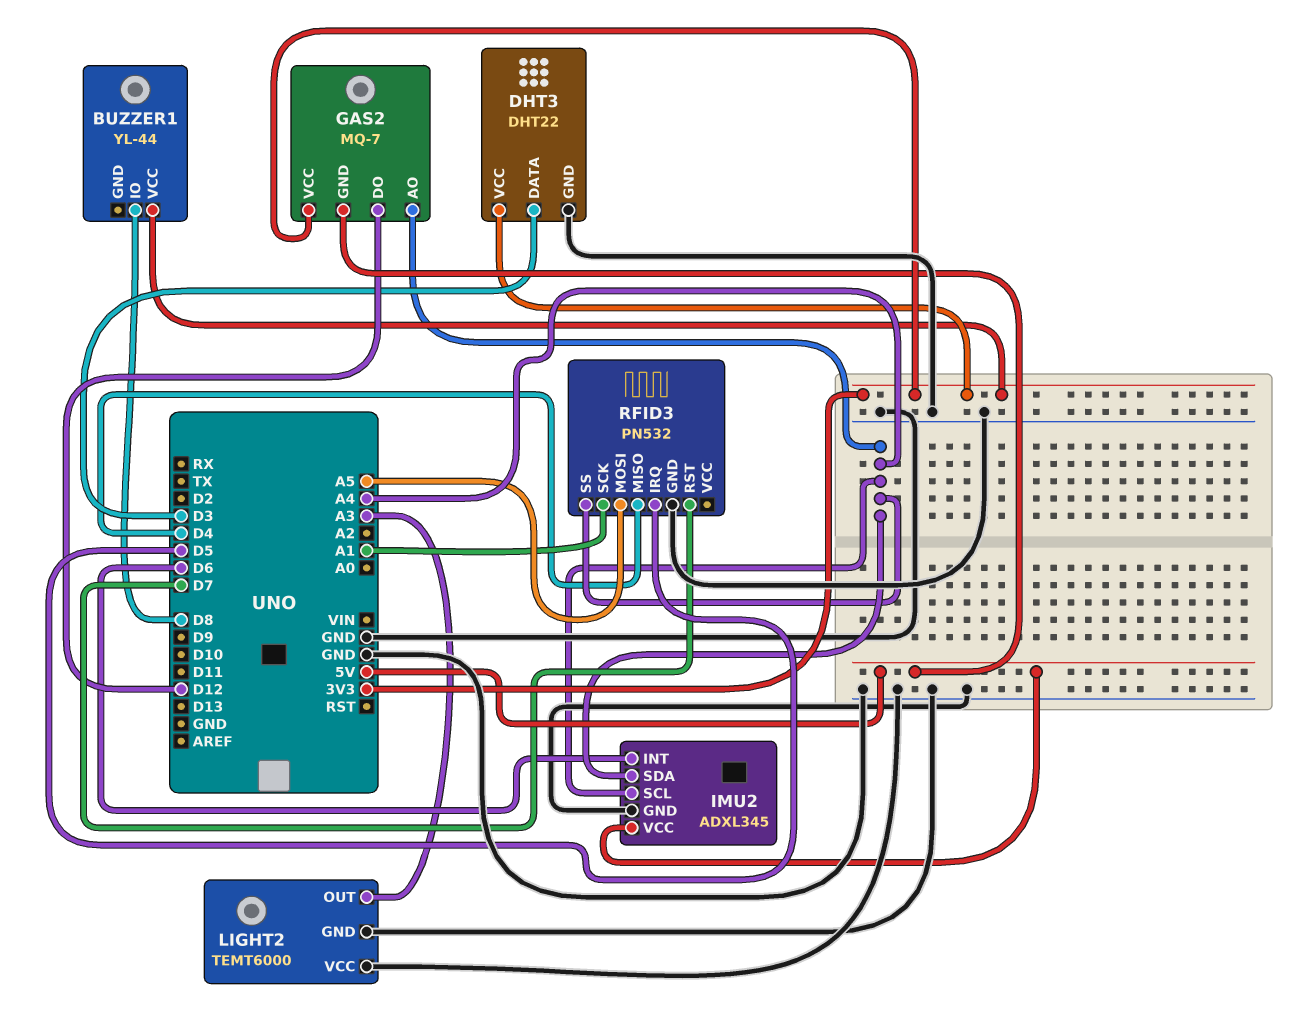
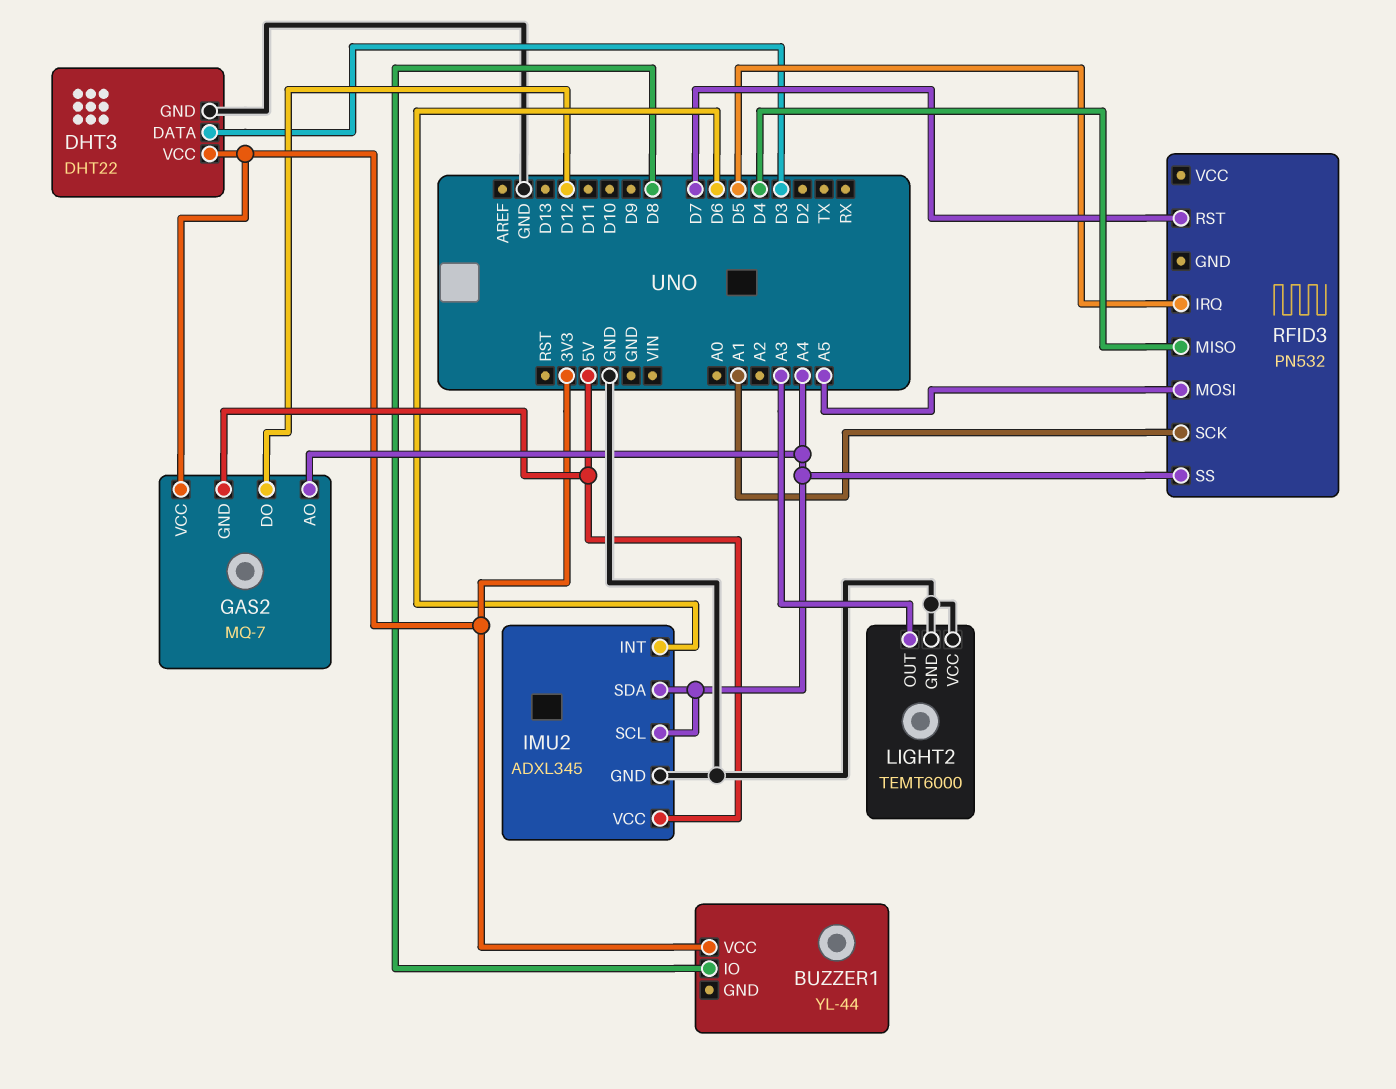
RFID3 pin GND: GND -> none

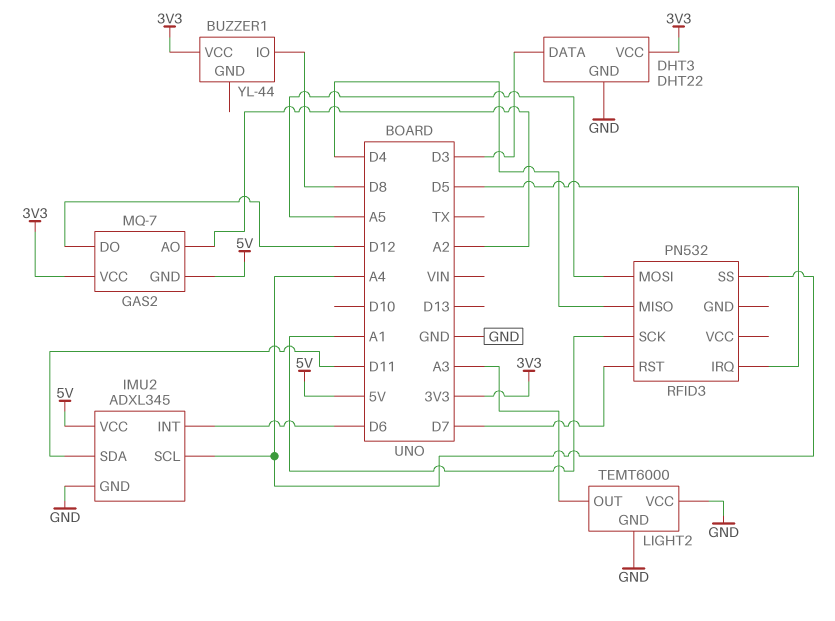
GAS2 pin AO: A4 -> A2
IMU2 pin SDA: A4 -> D11

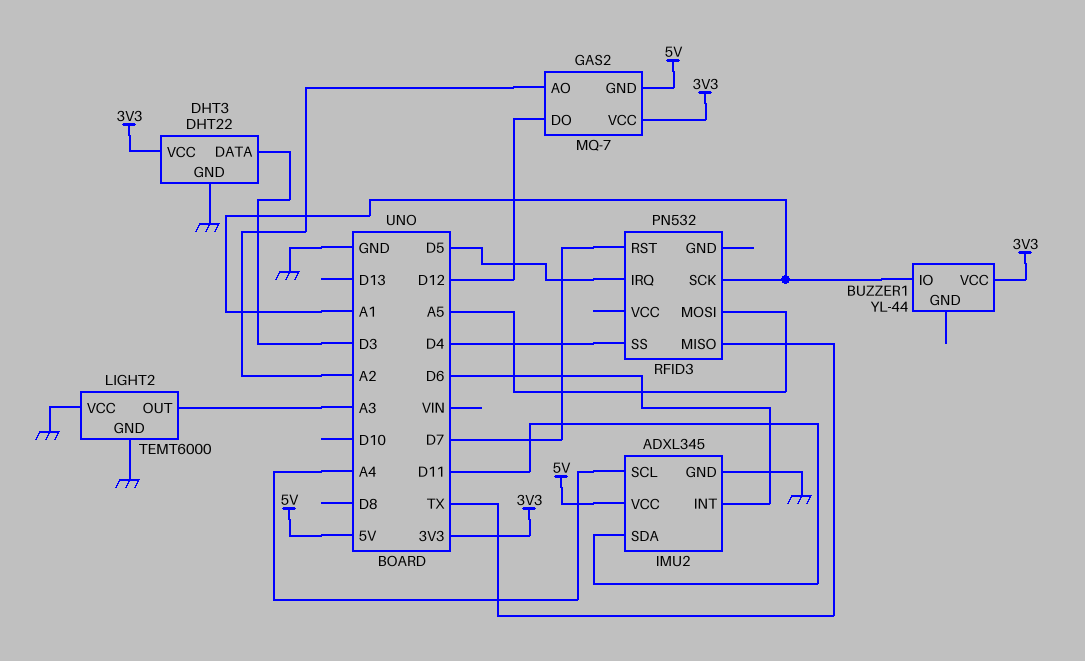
BUZZER1 pin IO: D8 -> A1
RFID3 pin MISO: D4 -> TX
RFID3 pin SS: A4 -> D4

